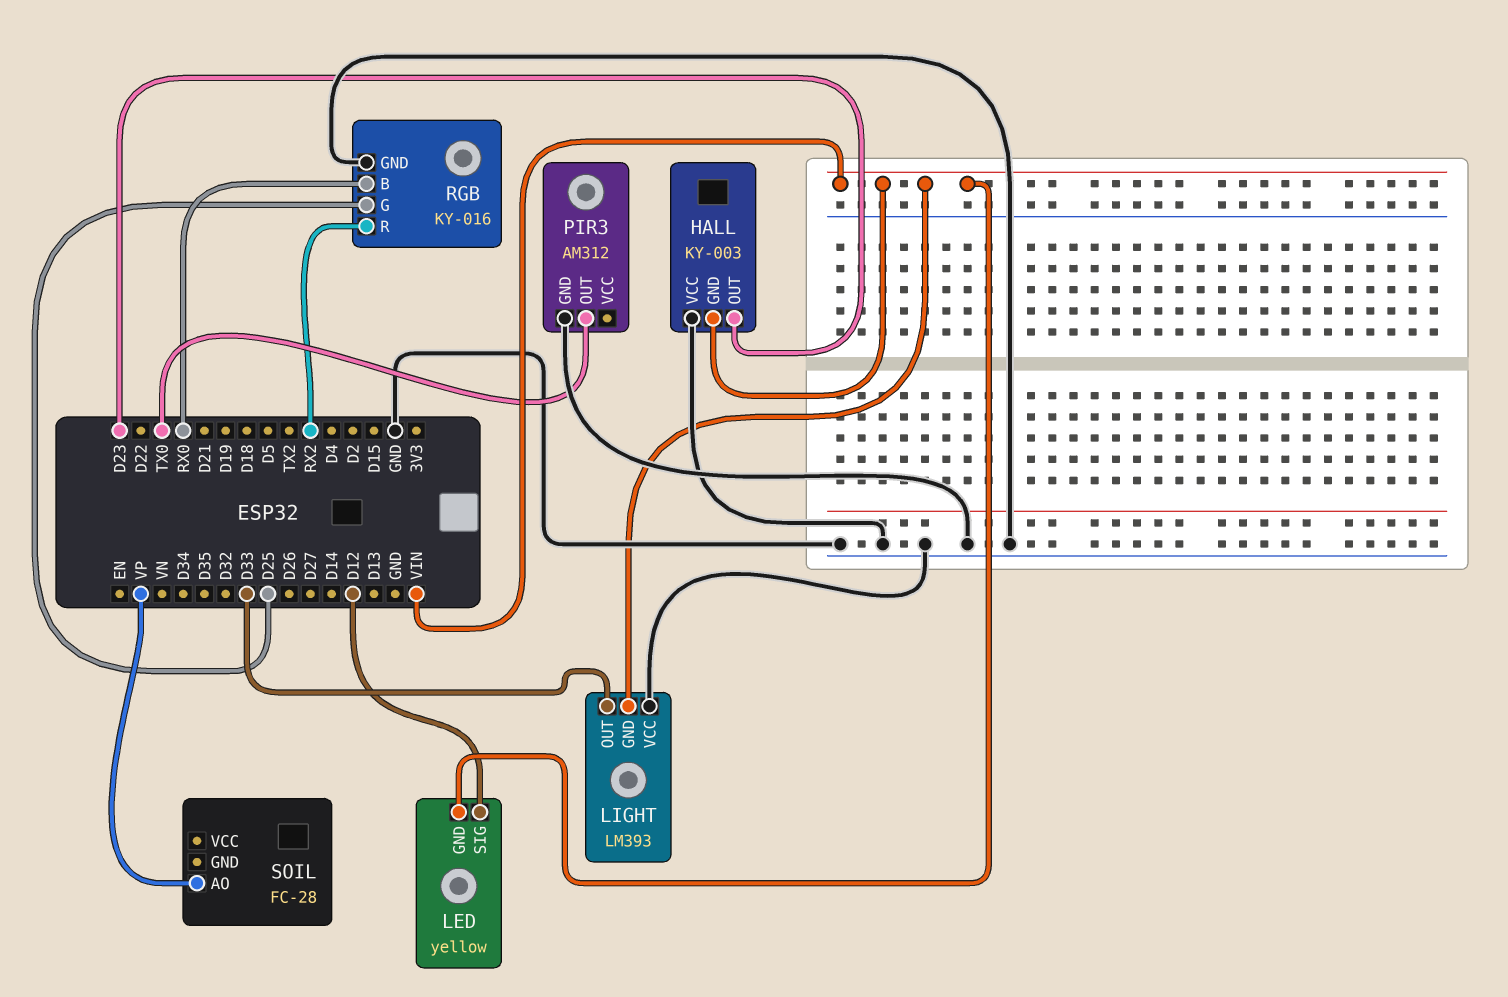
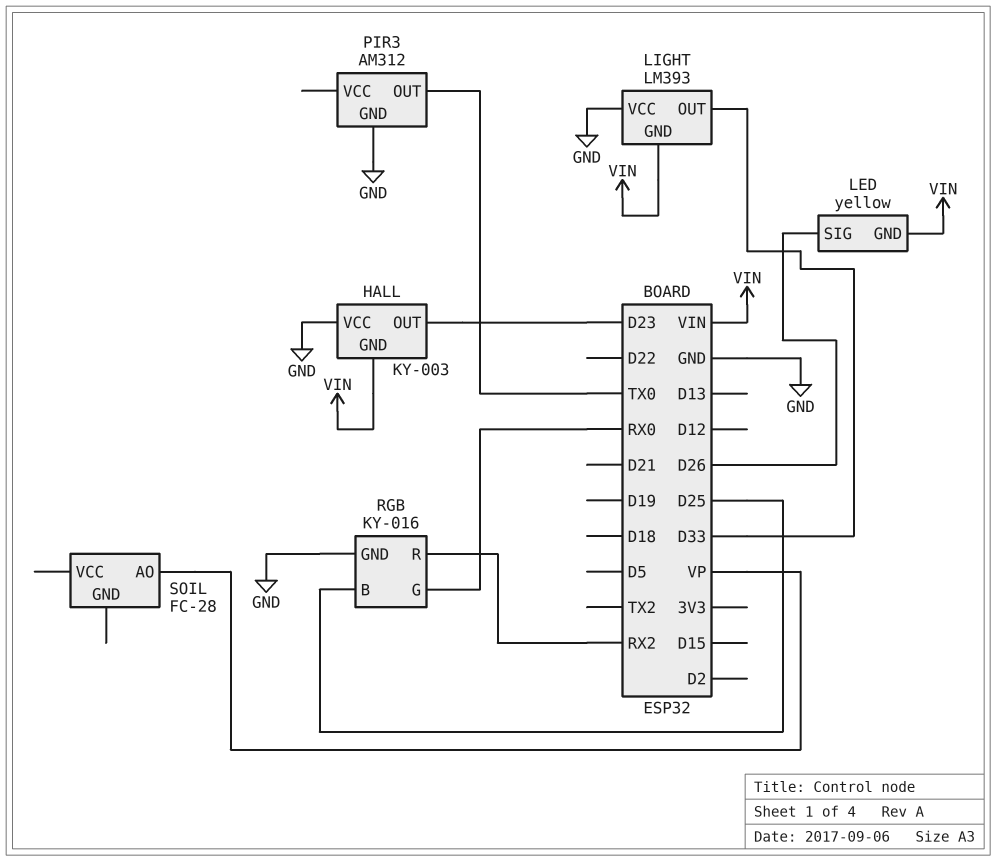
LED pin SIG: D12 -> D26
RGB pin B: RX0 -> D25
RGB pin G: D25 -> RX0

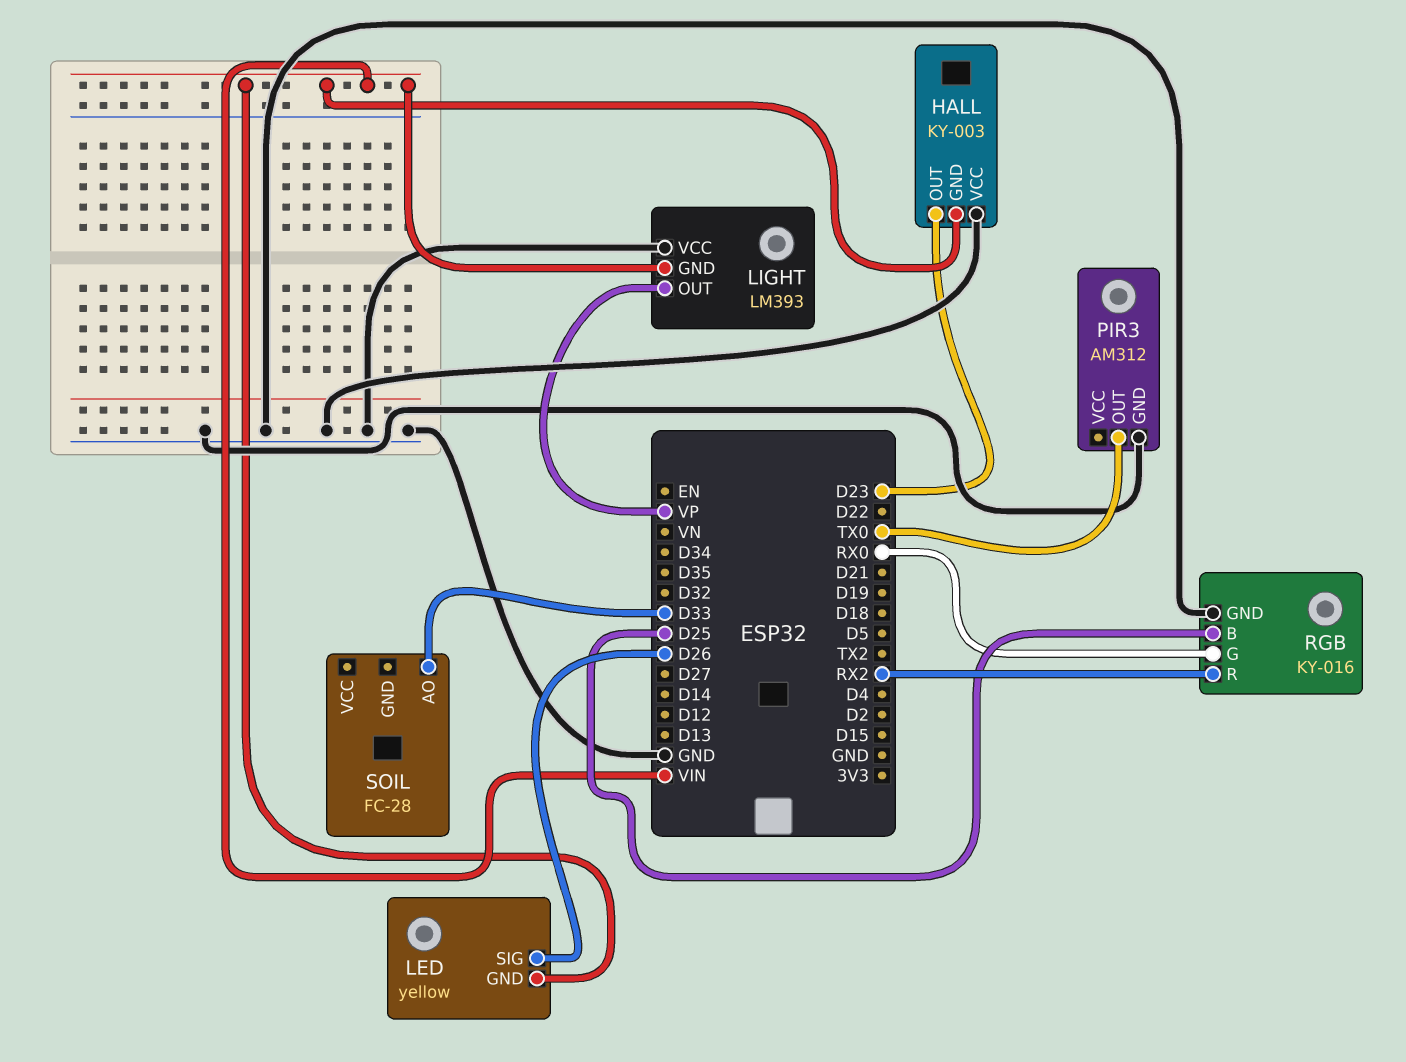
LIGHT pin OUT: D33 -> VP
SOIL pin AO: VP -> D33

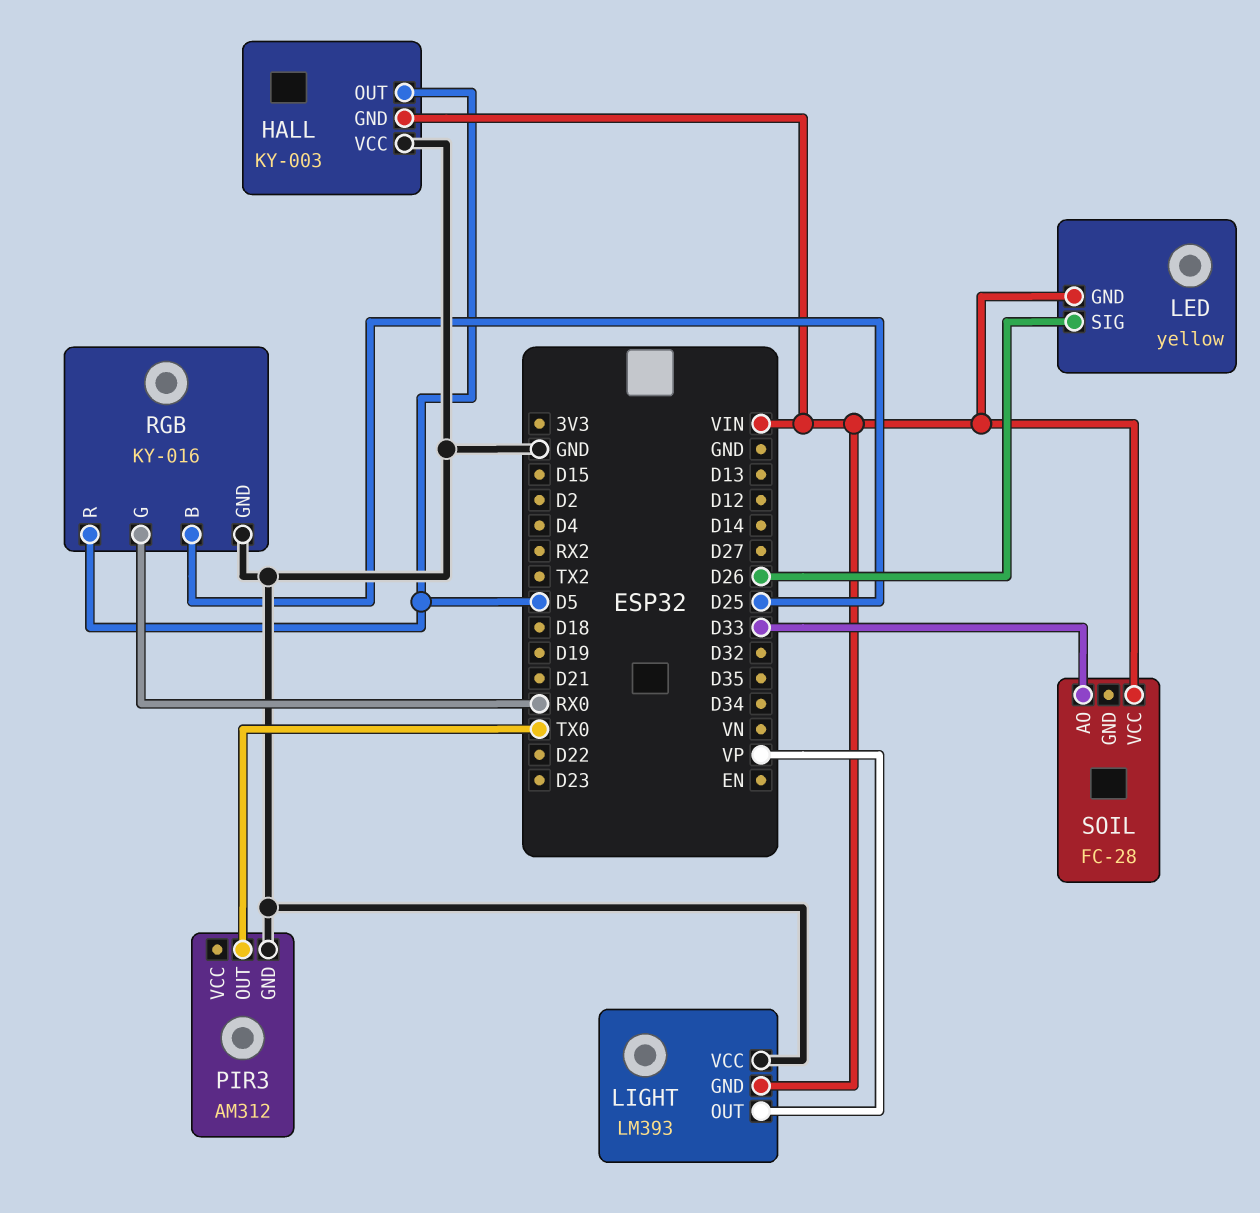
HALL pin OUT: D23 -> D5
RGB pin R: RX2 -> D5
SOIL pin VCC: none -> VIN

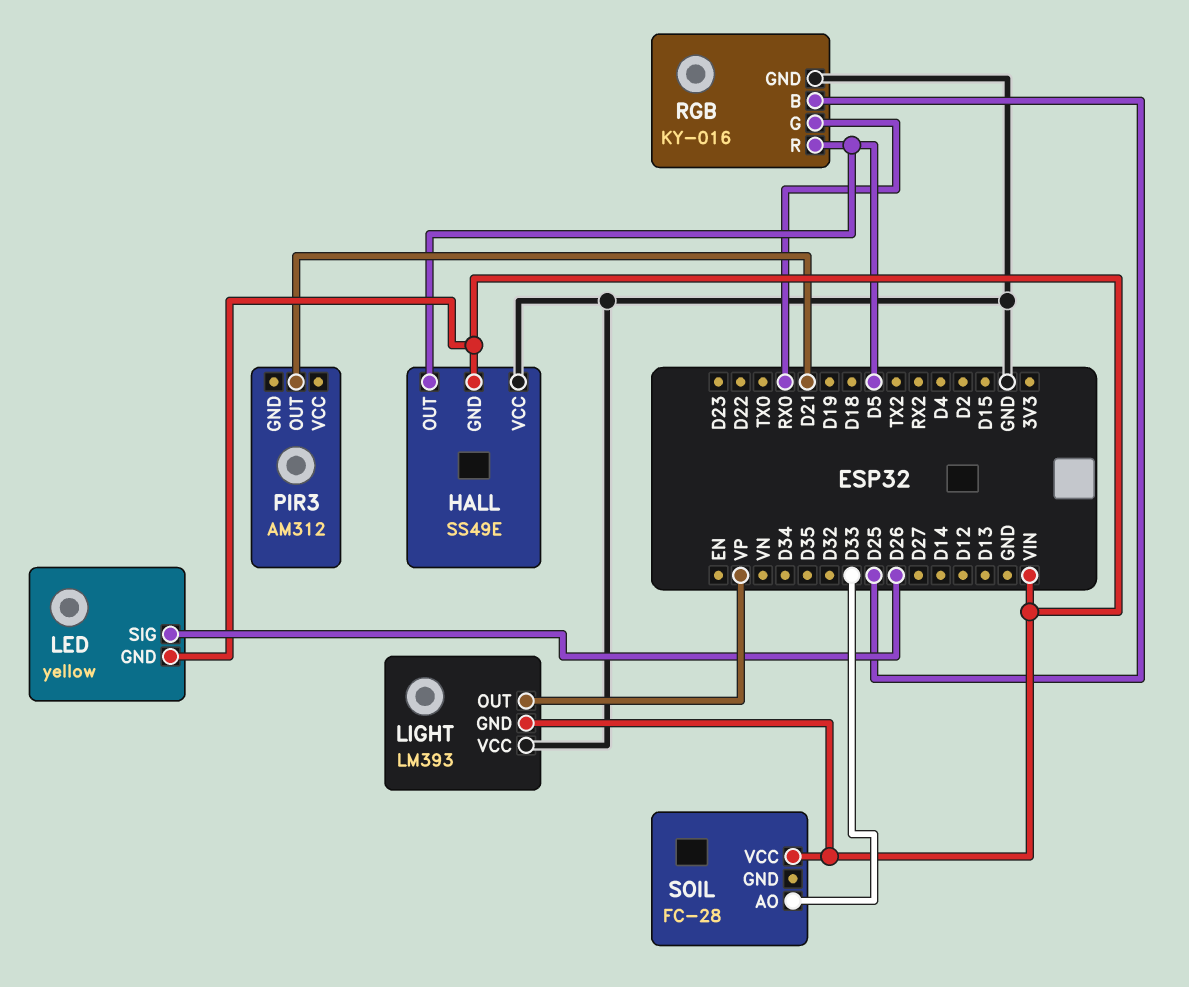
HALL: KY-003 -> SS49E
PIR3 pin GND: GND -> none
PIR3 pin OUT: TX0 -> D21

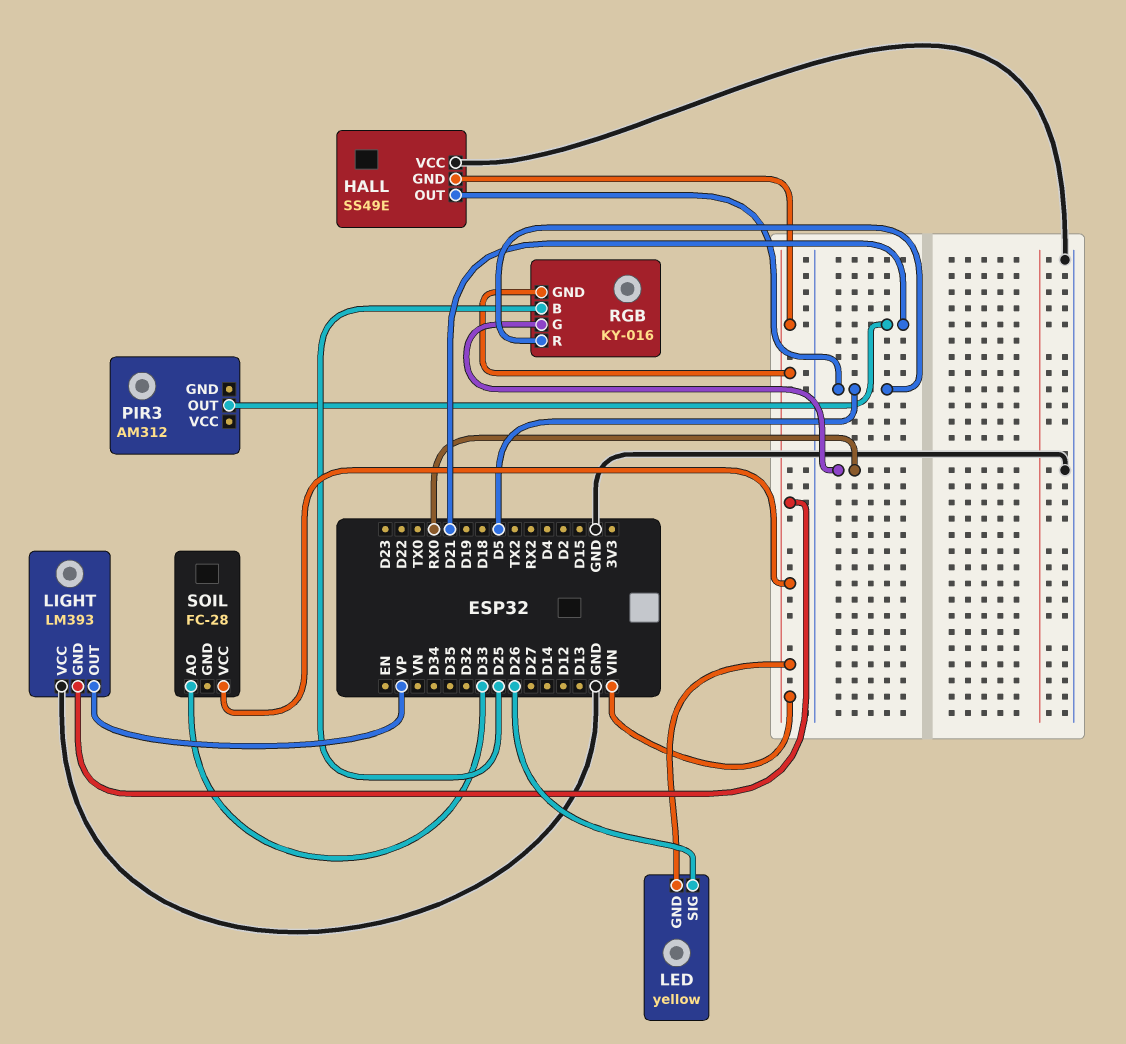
RGB pin GND: GND -> VIN

